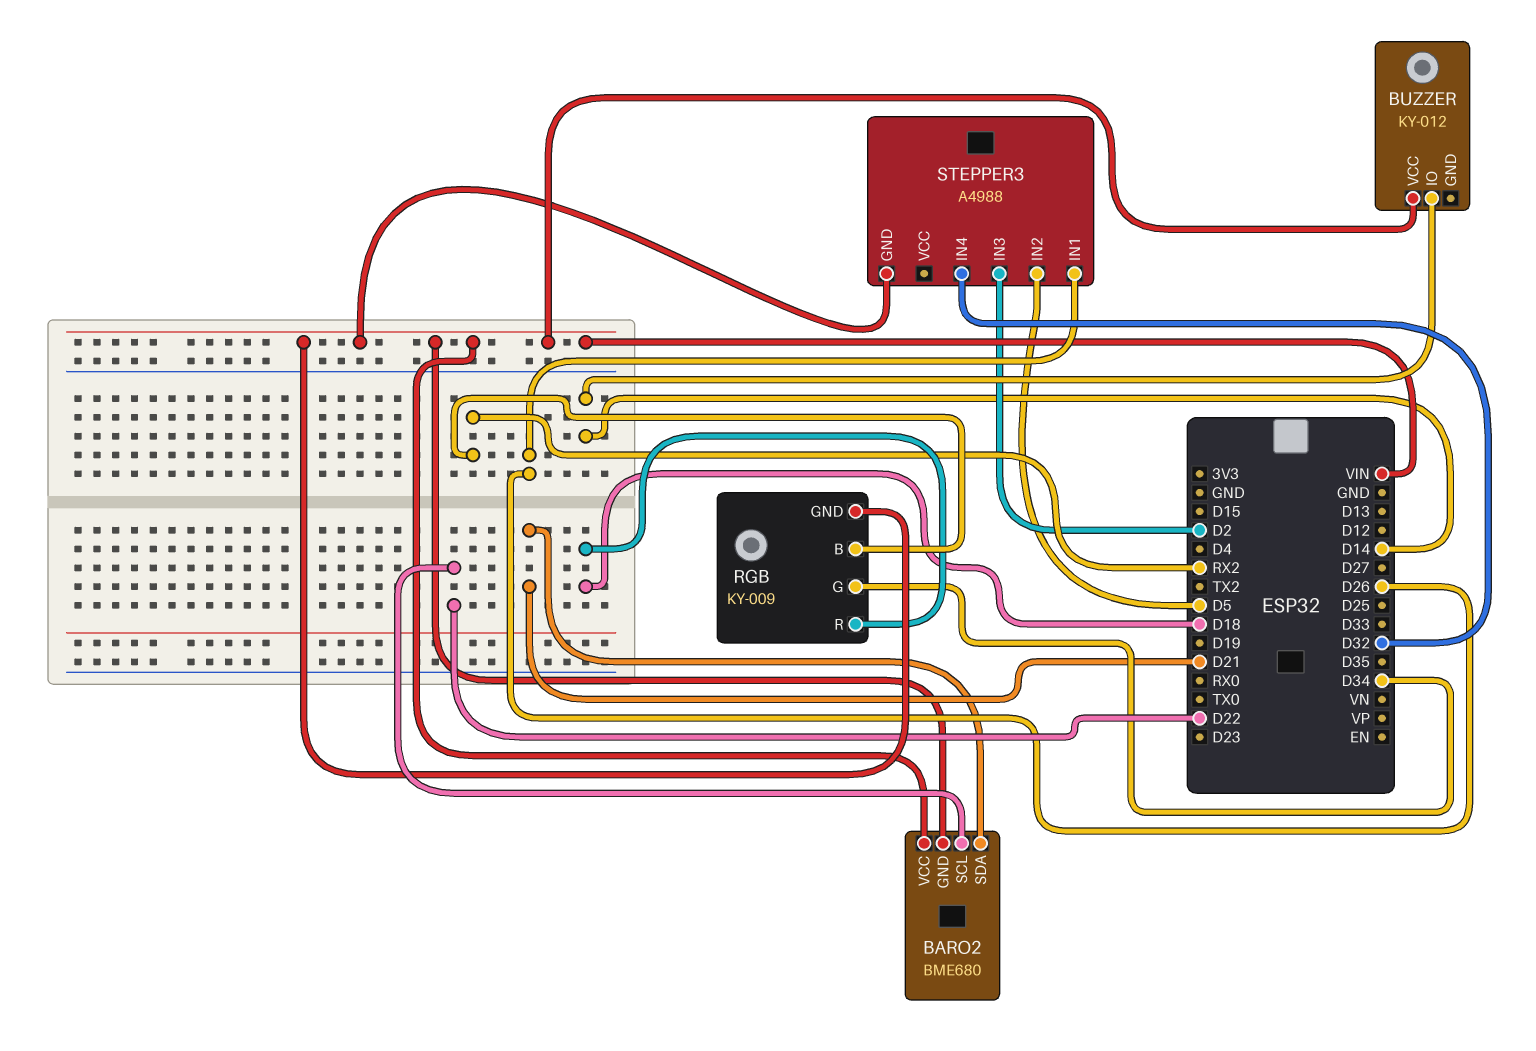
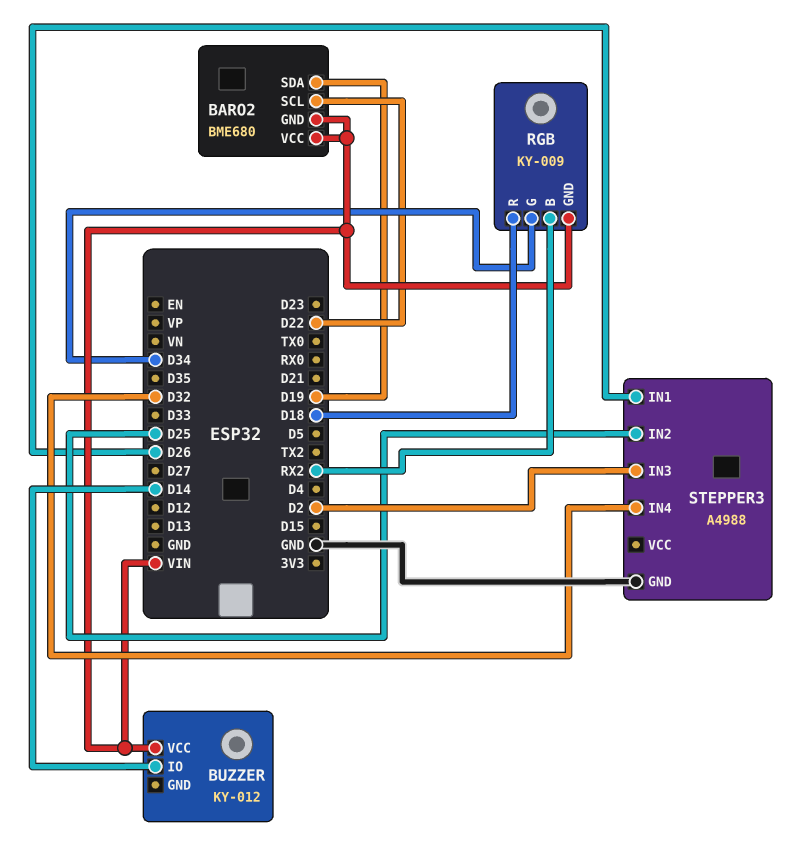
BARO2 pin SDA: D21 -> D19
STEPPER3 pin GND: VIN -> GND
STEPPER3 pin IN2: D5 -> D25

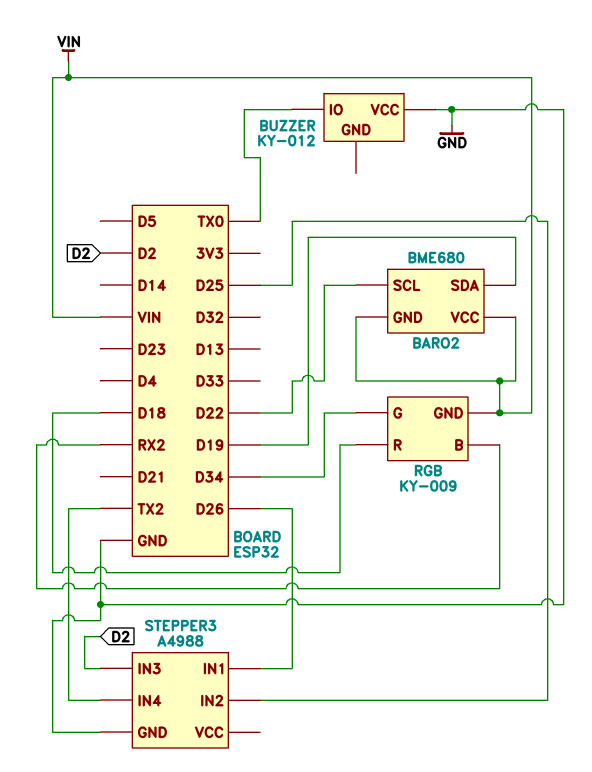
BUZZER pin IO: D14 -> TX0
BUZZER pin VCC: VIN -> GND
STEPPER3 pin IN4: D32 -> TX2

